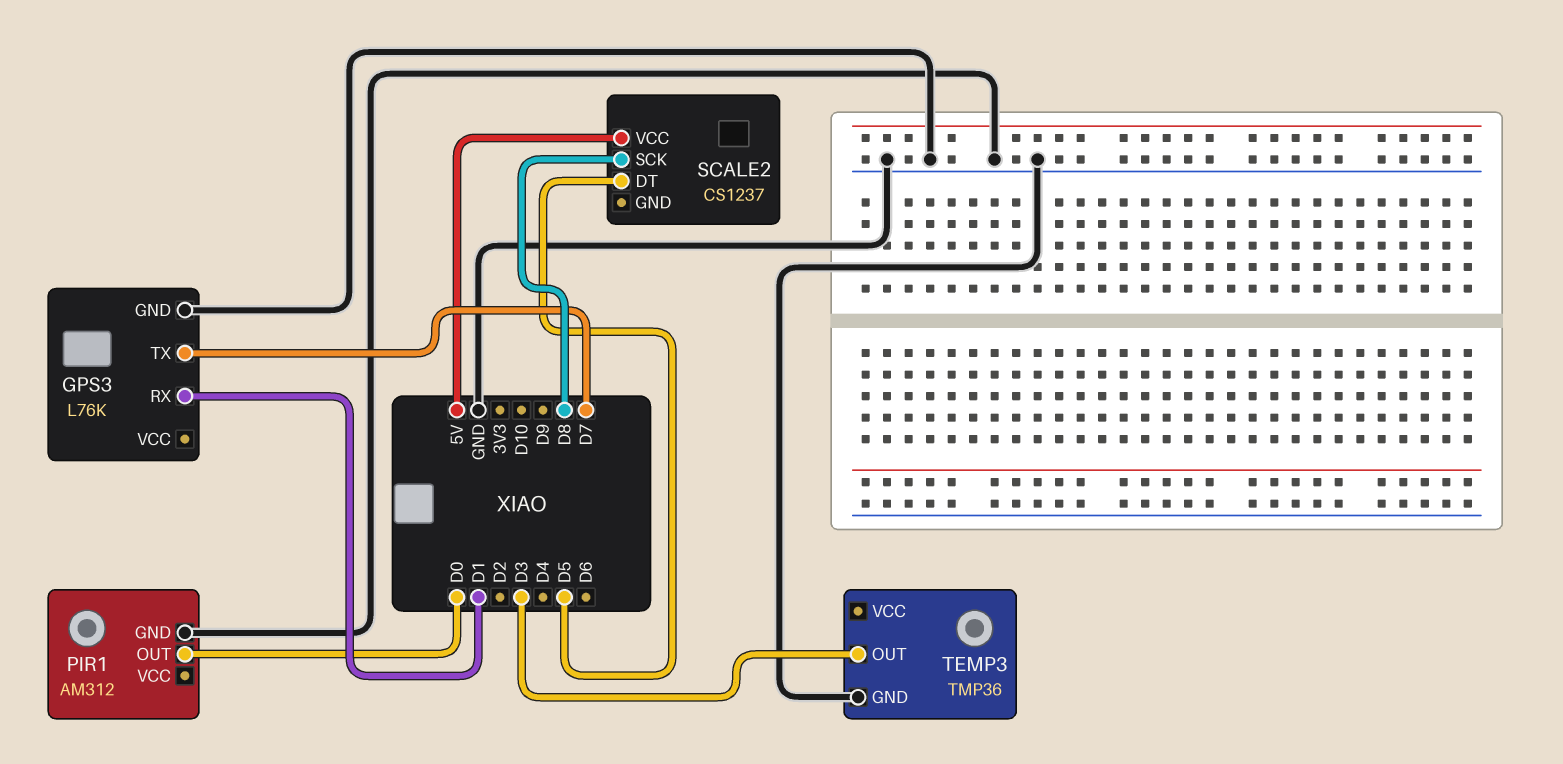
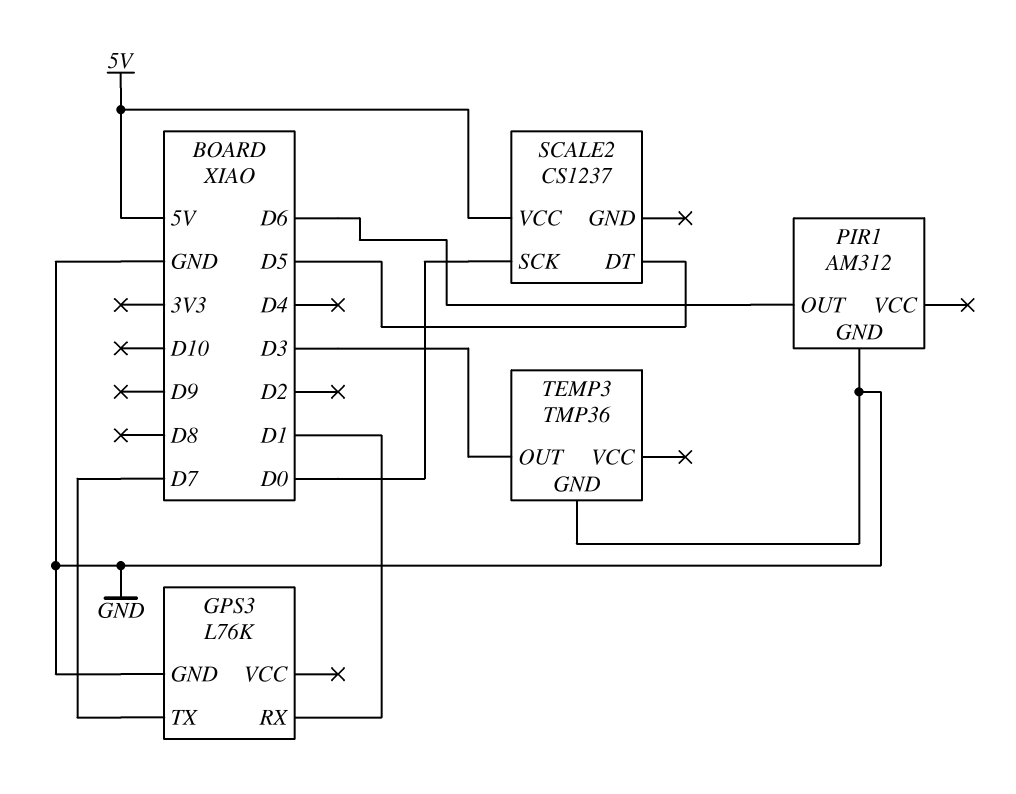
PIR1 pin OUT: D0 -> D6
SCALE2 pin SCK: D8 -> D0

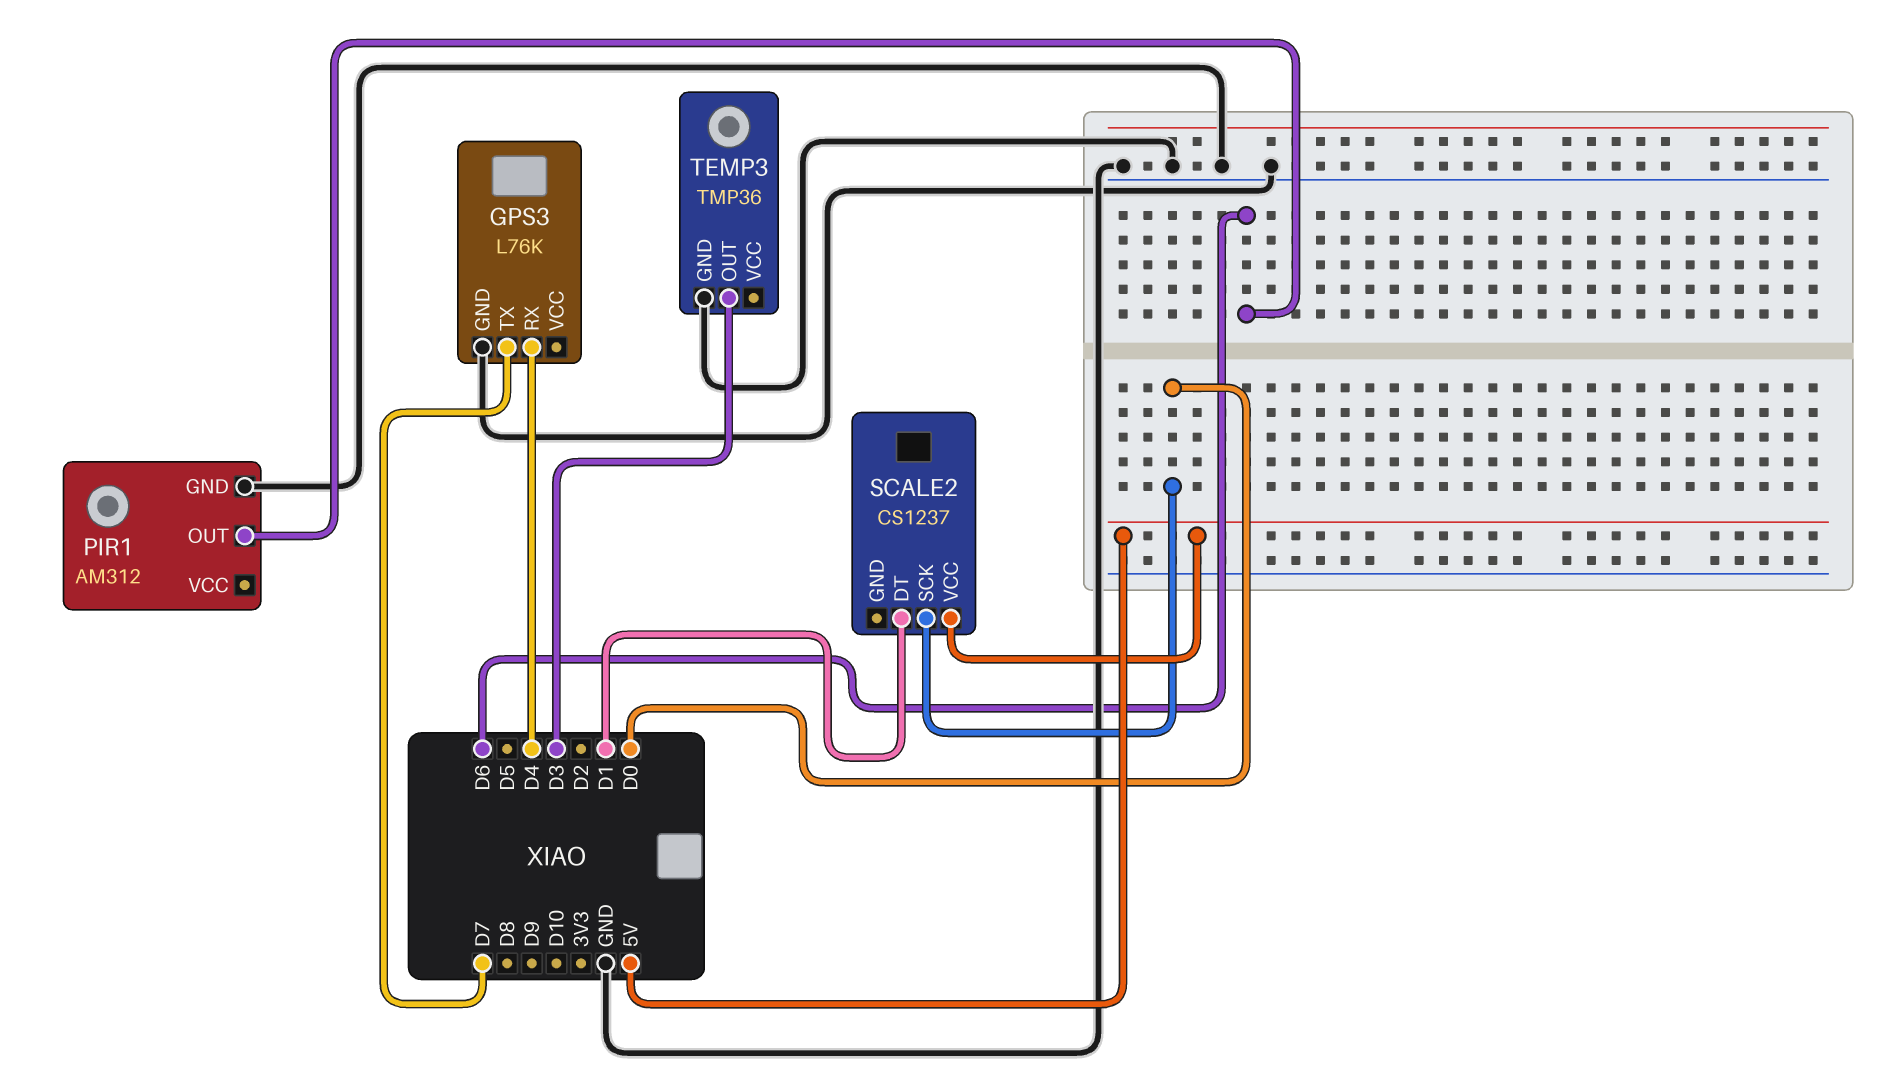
GPS3 pin RX: D1 -> D4
SCALE2 pin DT: D5 -> D1

